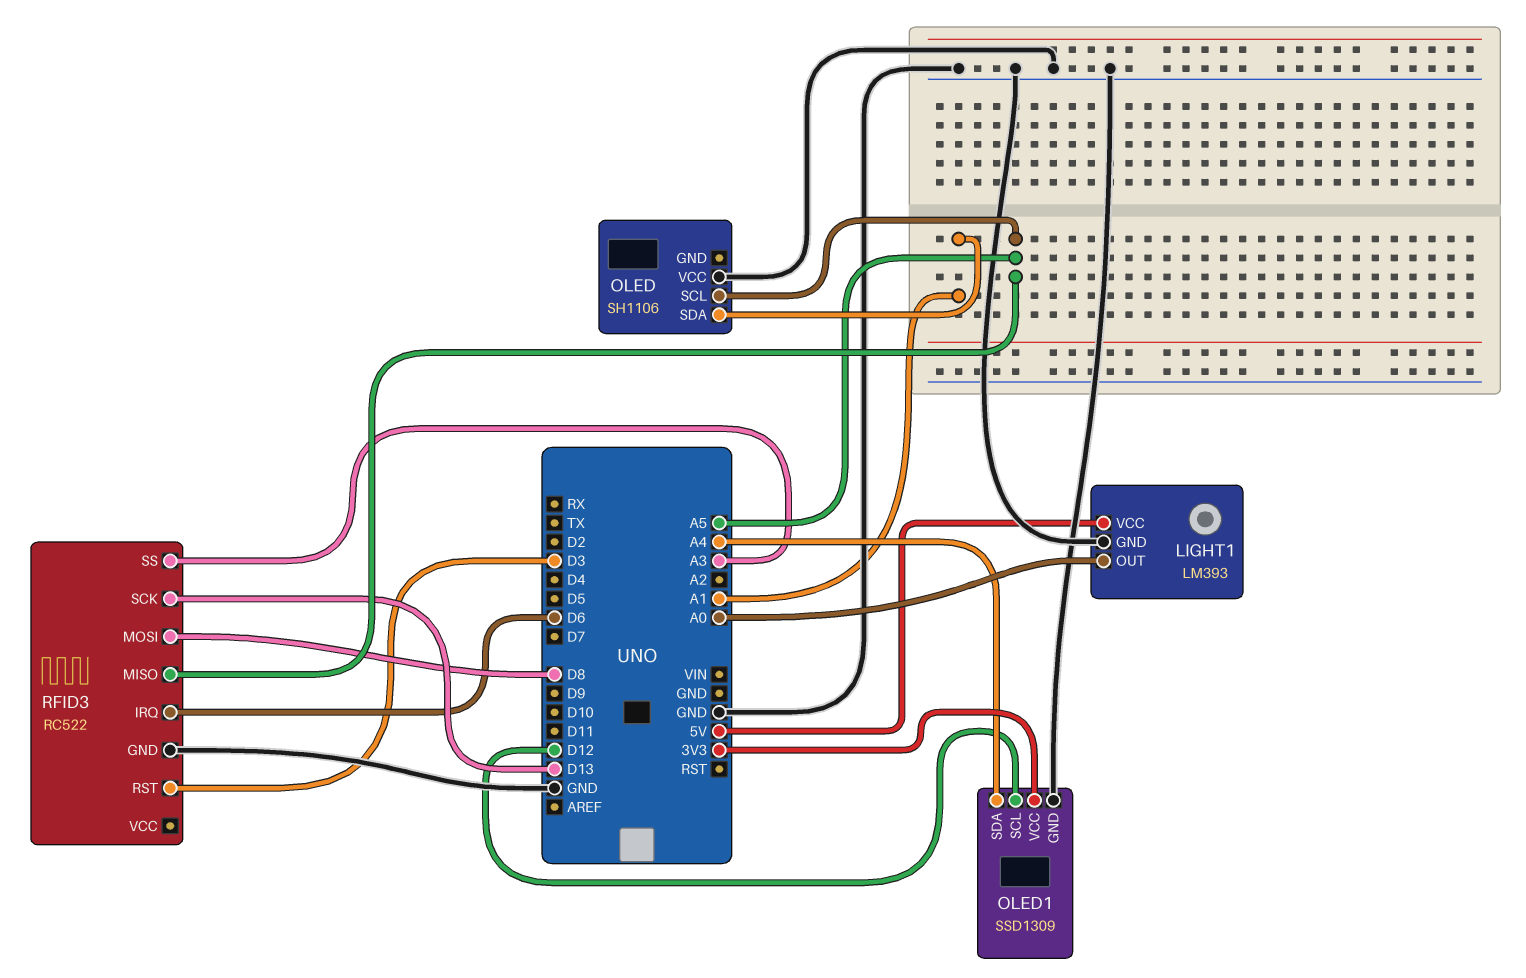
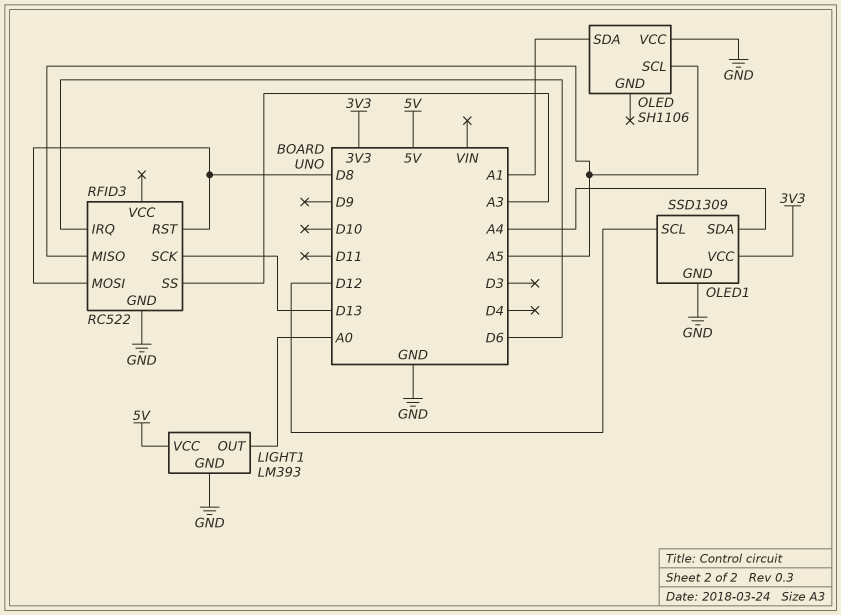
RFID3 pin RST: D3 -> D8

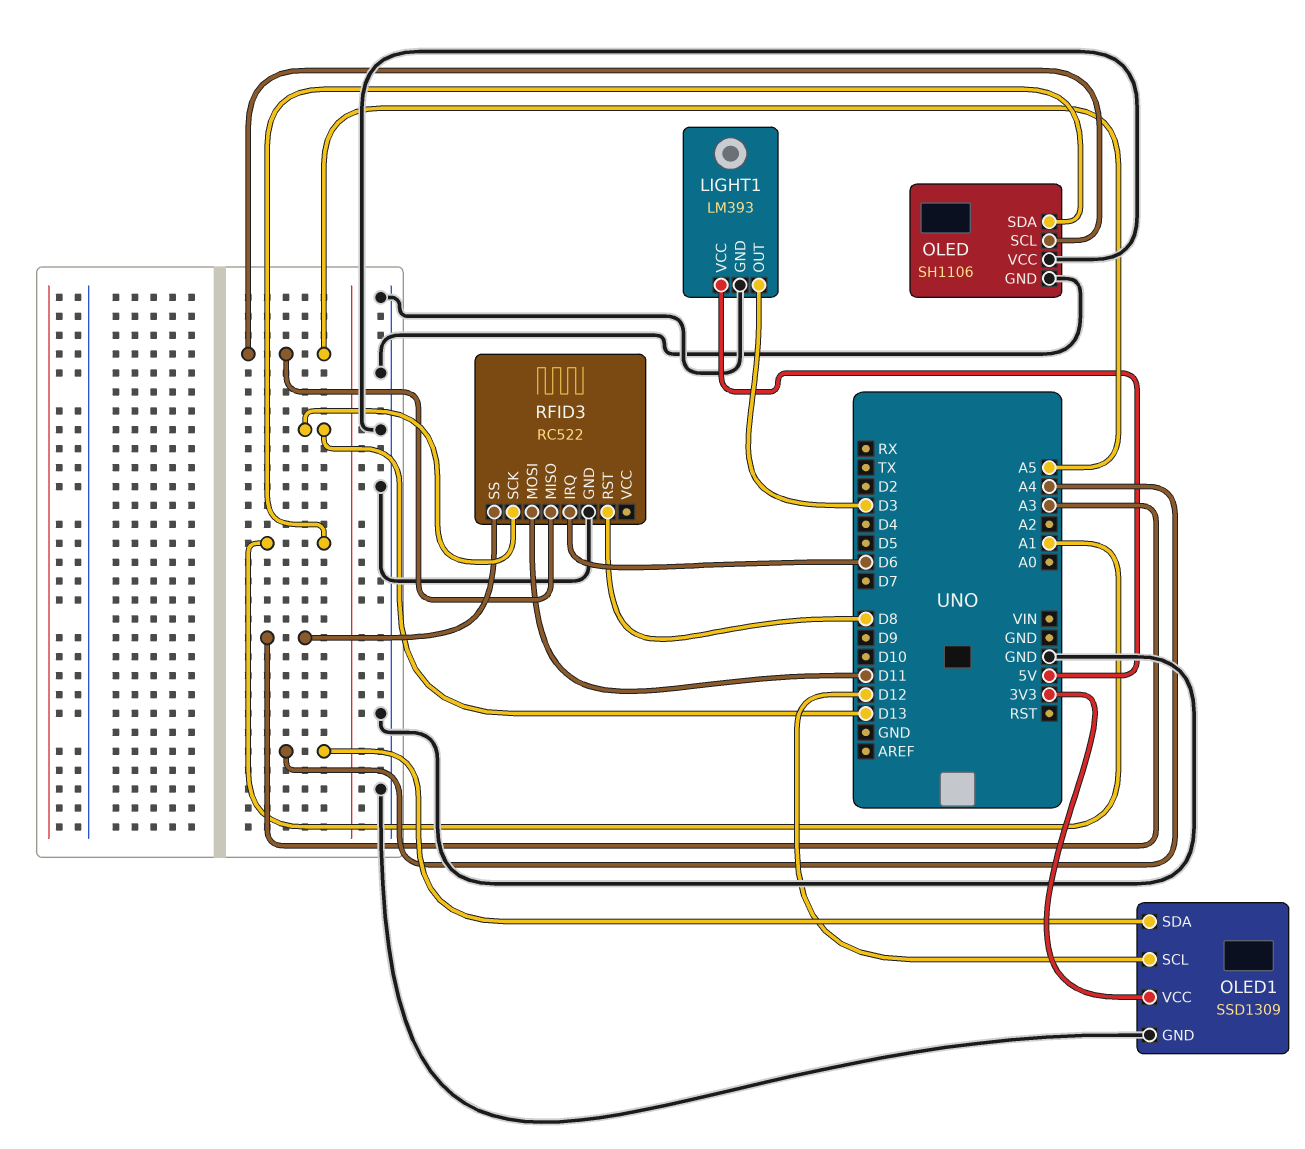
LIGHT1 pin OUT: A0 -> D3
OLED pin GND: none -> GND
RFID3 pin MOSI: D8 -> D11

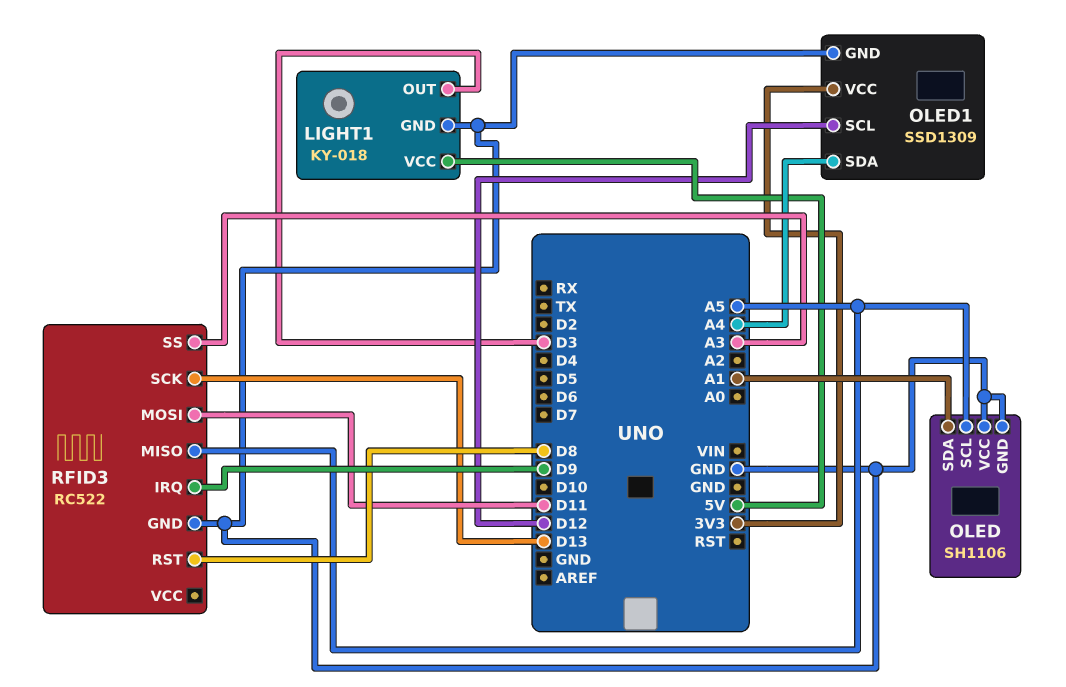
LIGHT1: LM393 -> KY-018
RFID3 pin IRQ: D6 -> D9

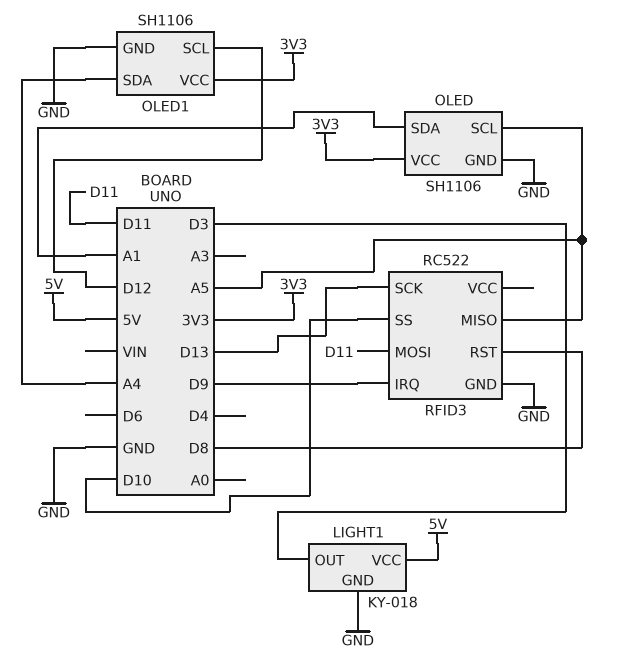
OLED pin VCC: GND -> 3V3
OLED1: SSD1309 -> SH1106
RFID3 pin SS: A3 -> D10

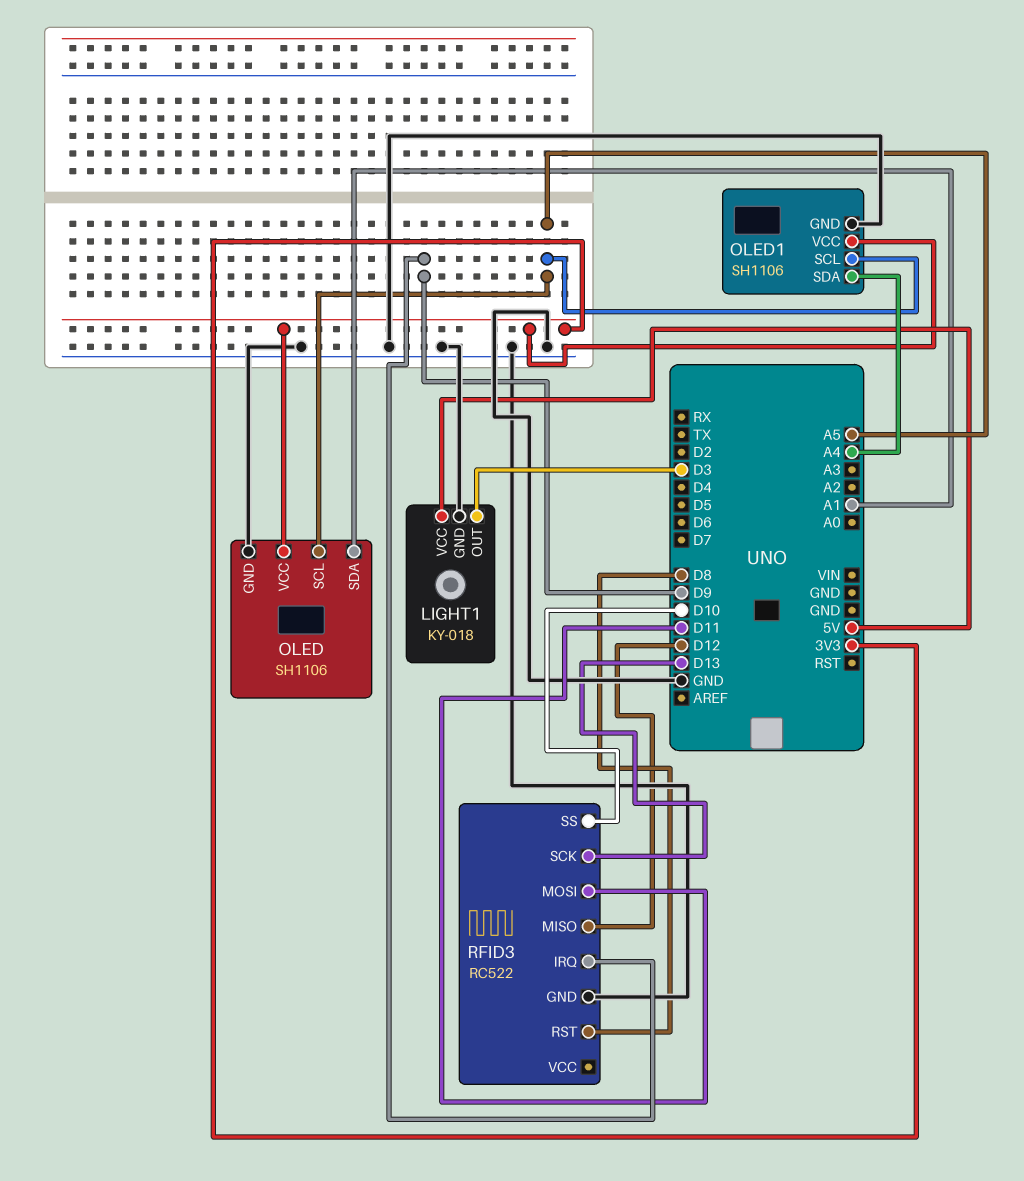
OLED1 pin SCL: D12 -> A5
RFID3 pin MISO: A5 -> D12

